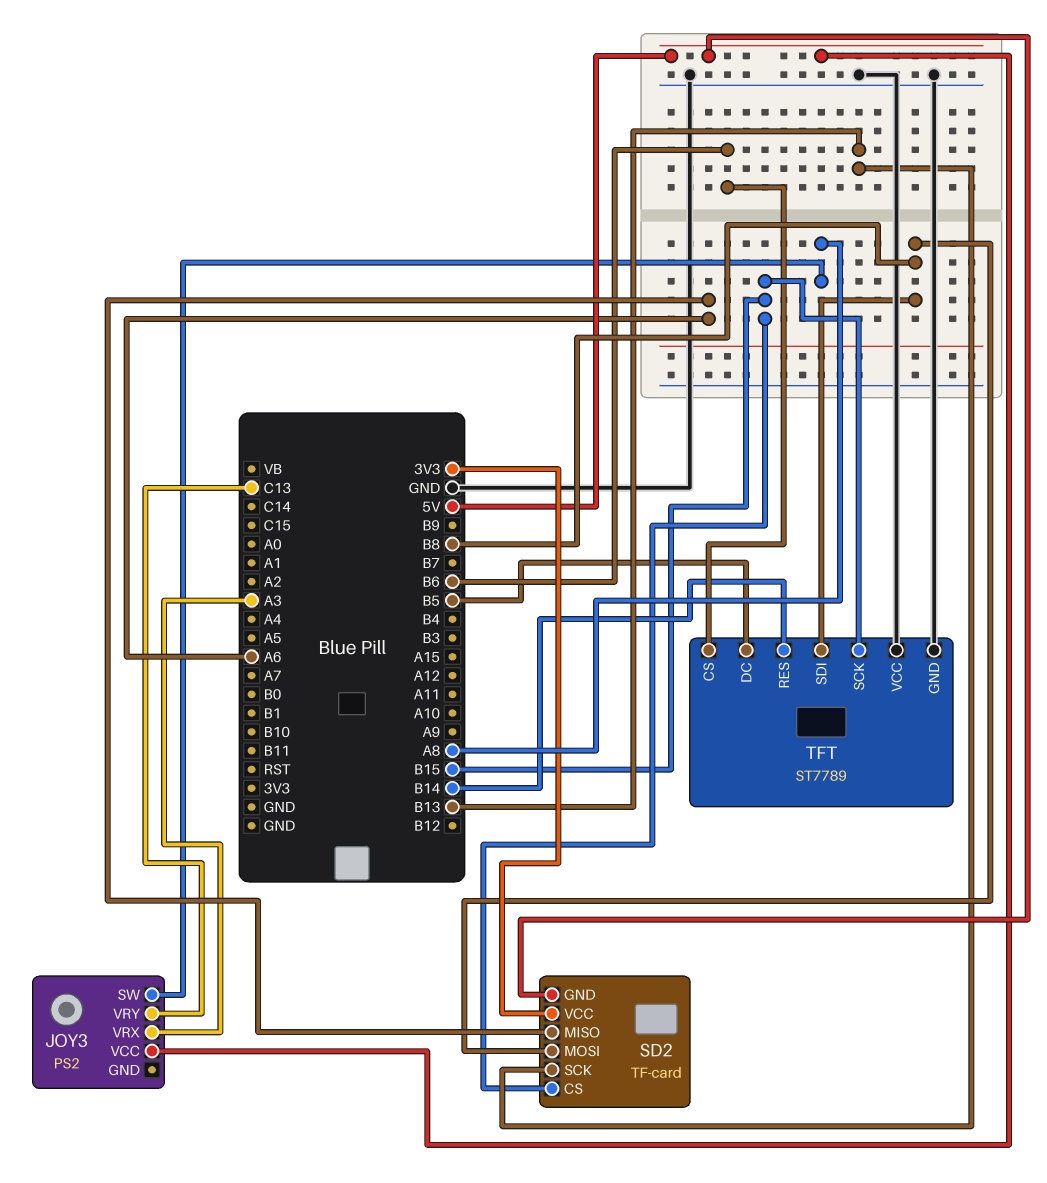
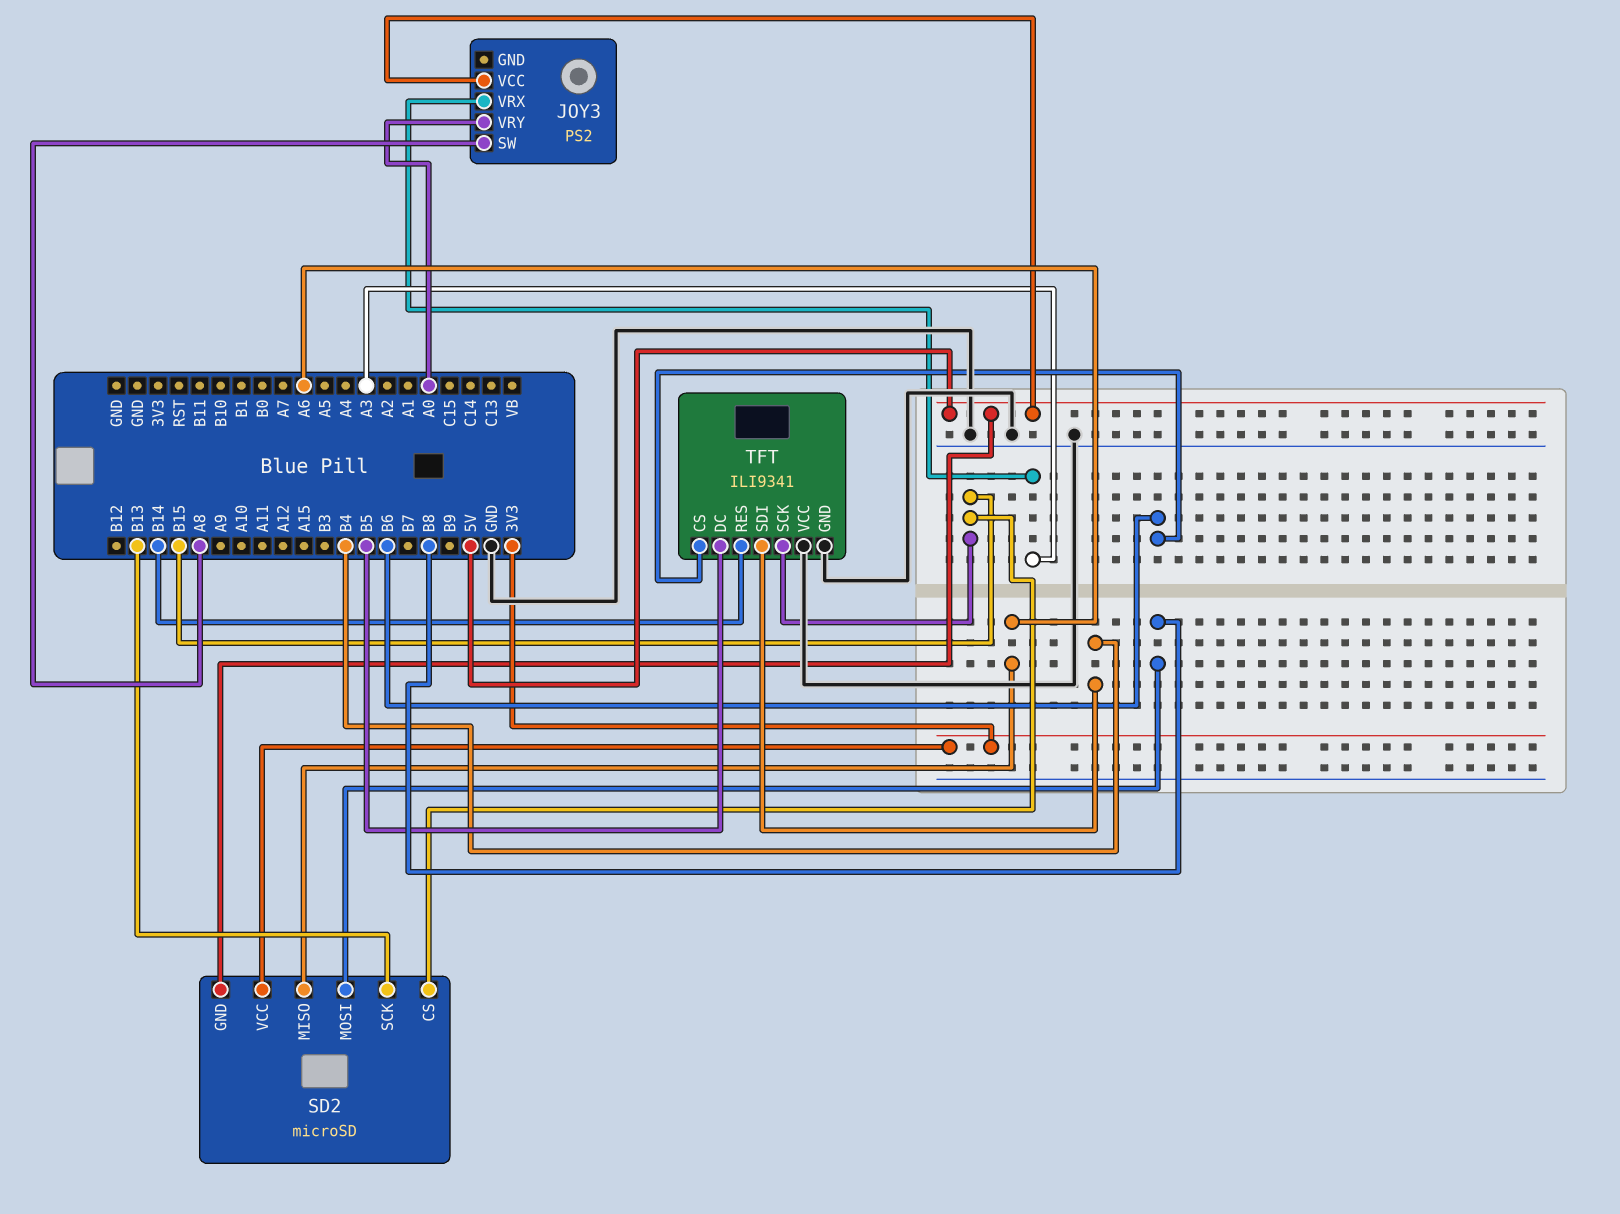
JOY3 pin VRY: C13 -> A0
SD2: TF-card -> microSD
TFT: ST7789 -> ILI9341
TFT pin SDI: B8 -> B4

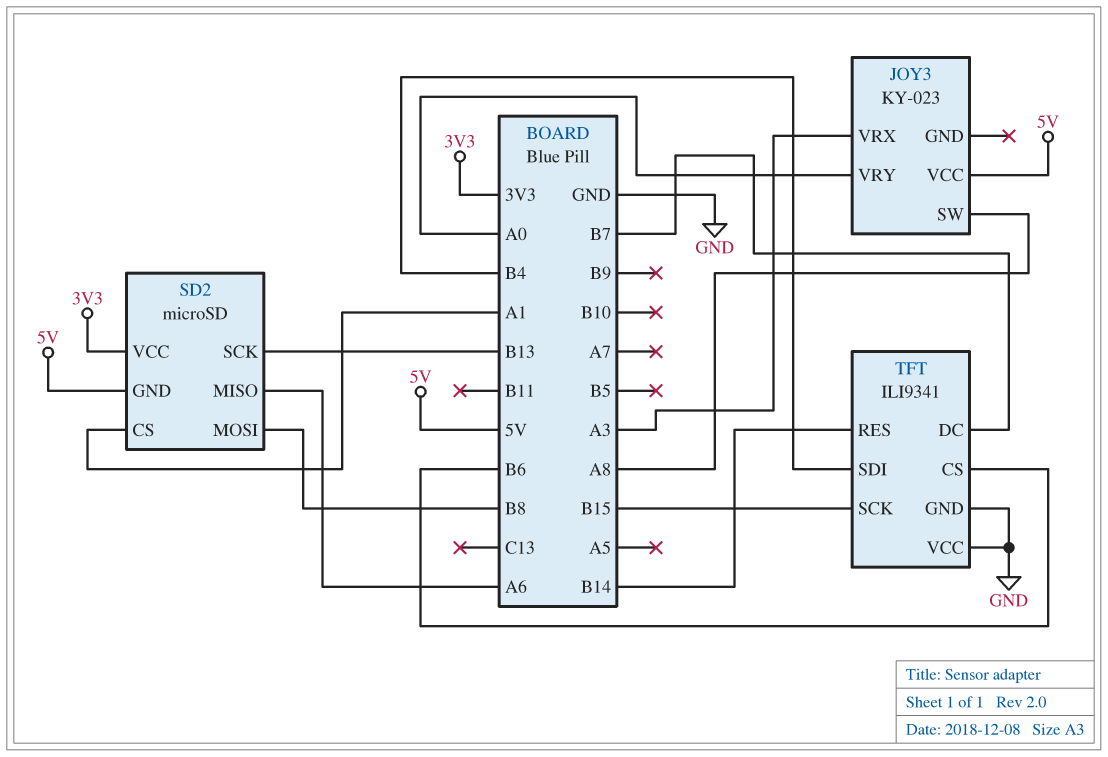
JOY3: PS2 -> KY-023
SD2 pin CS: B15 -> A1
TFT pin DC: B5 -> B7

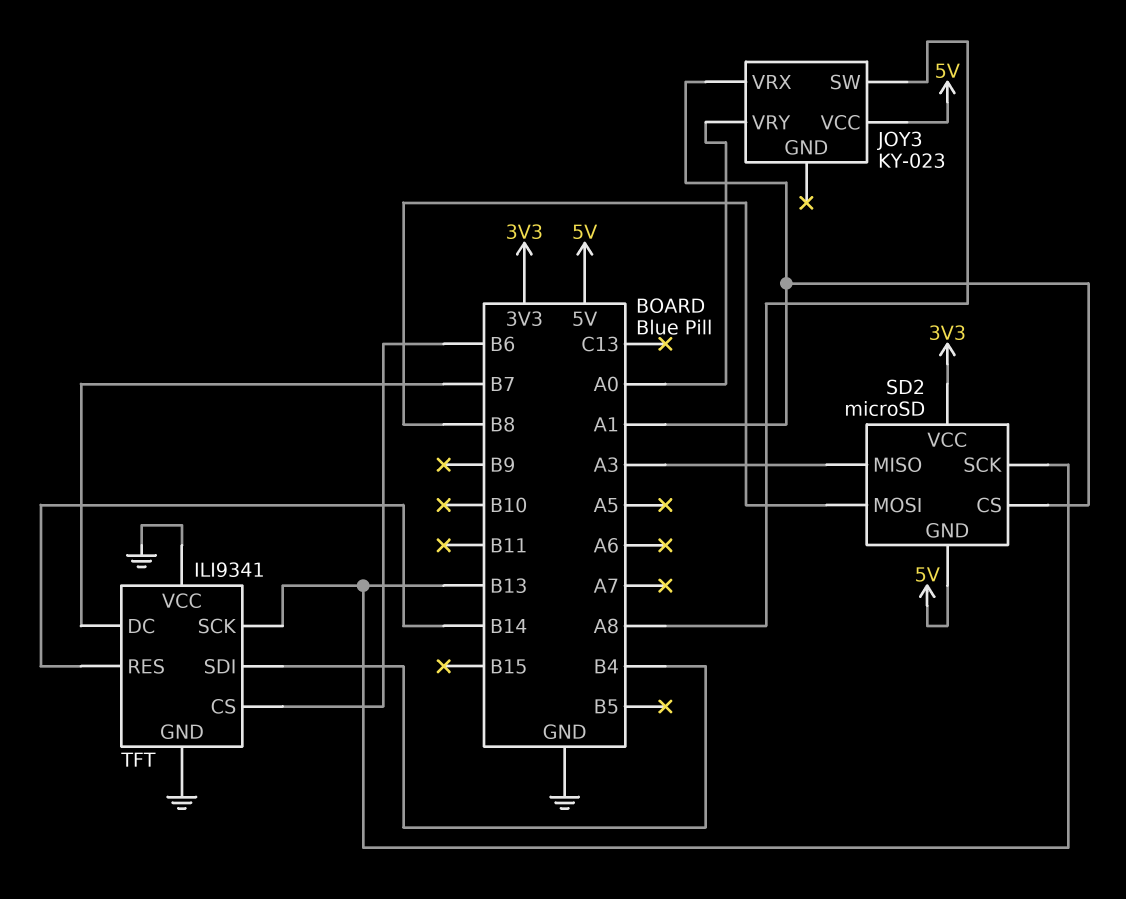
JOY3 pin VRX: A3 -> A1
SD2 pin MISO: A6 -> A3
TFT pin SCK: B15 -> B13

